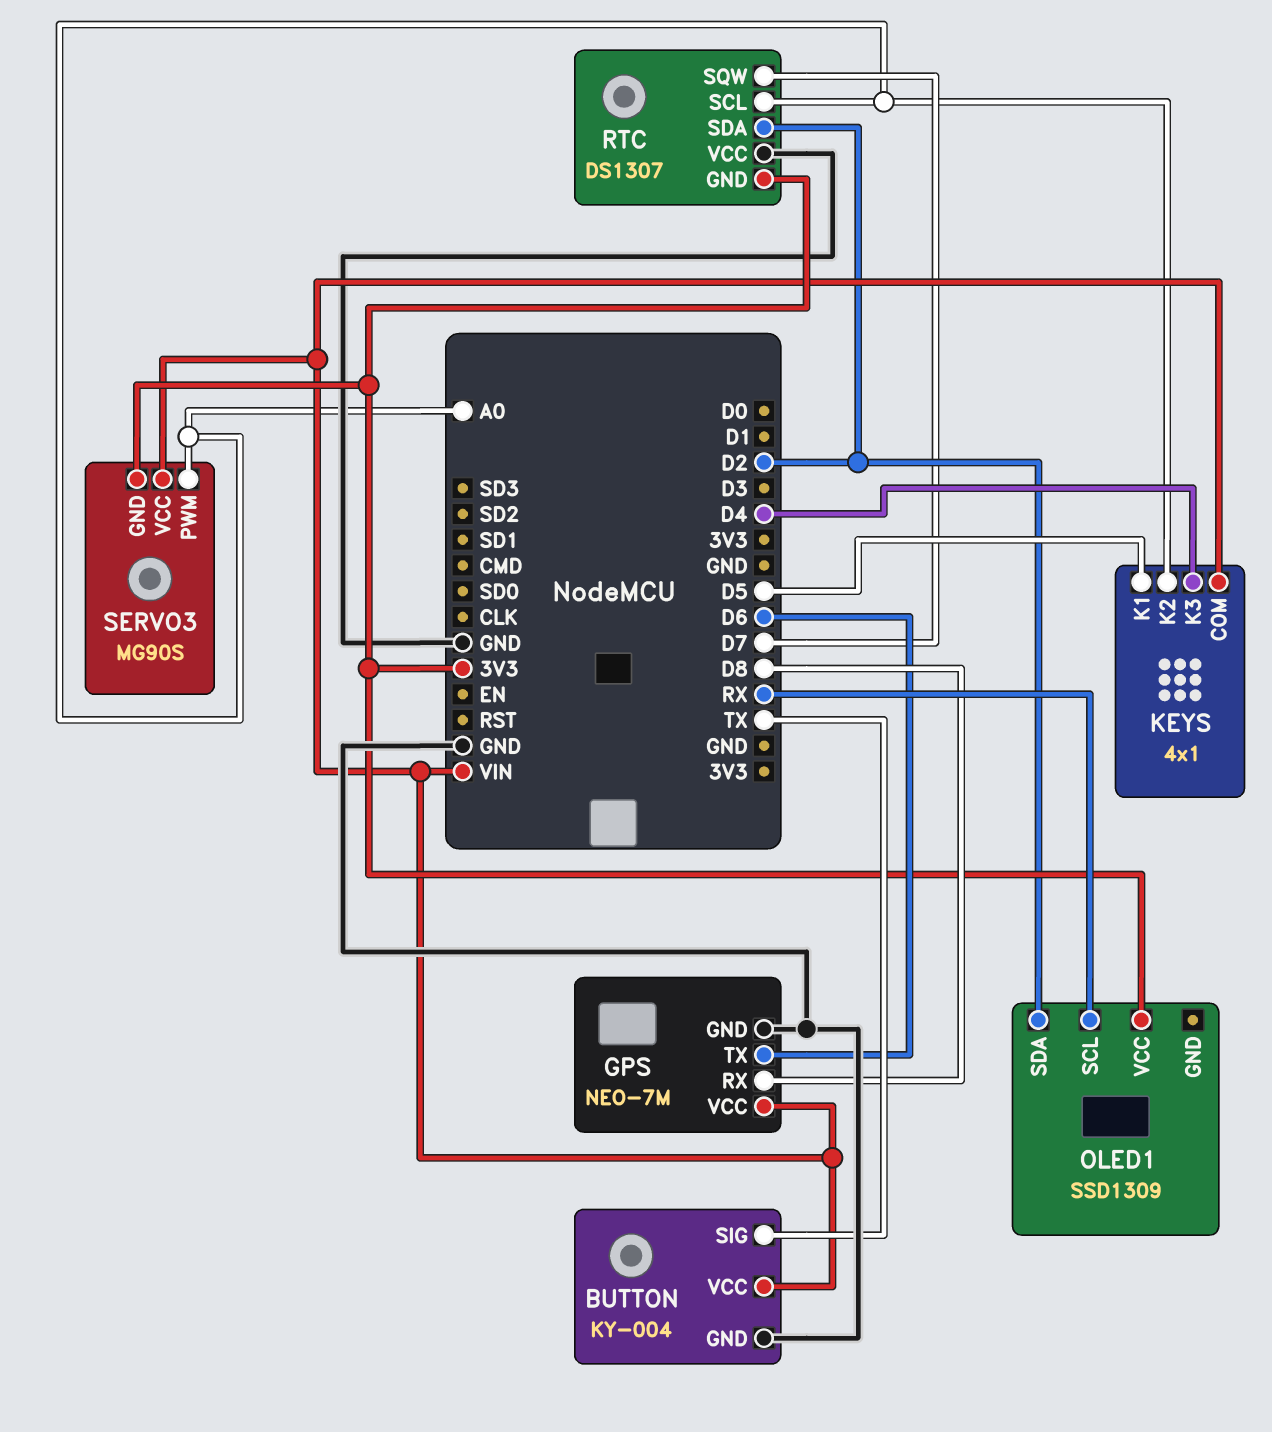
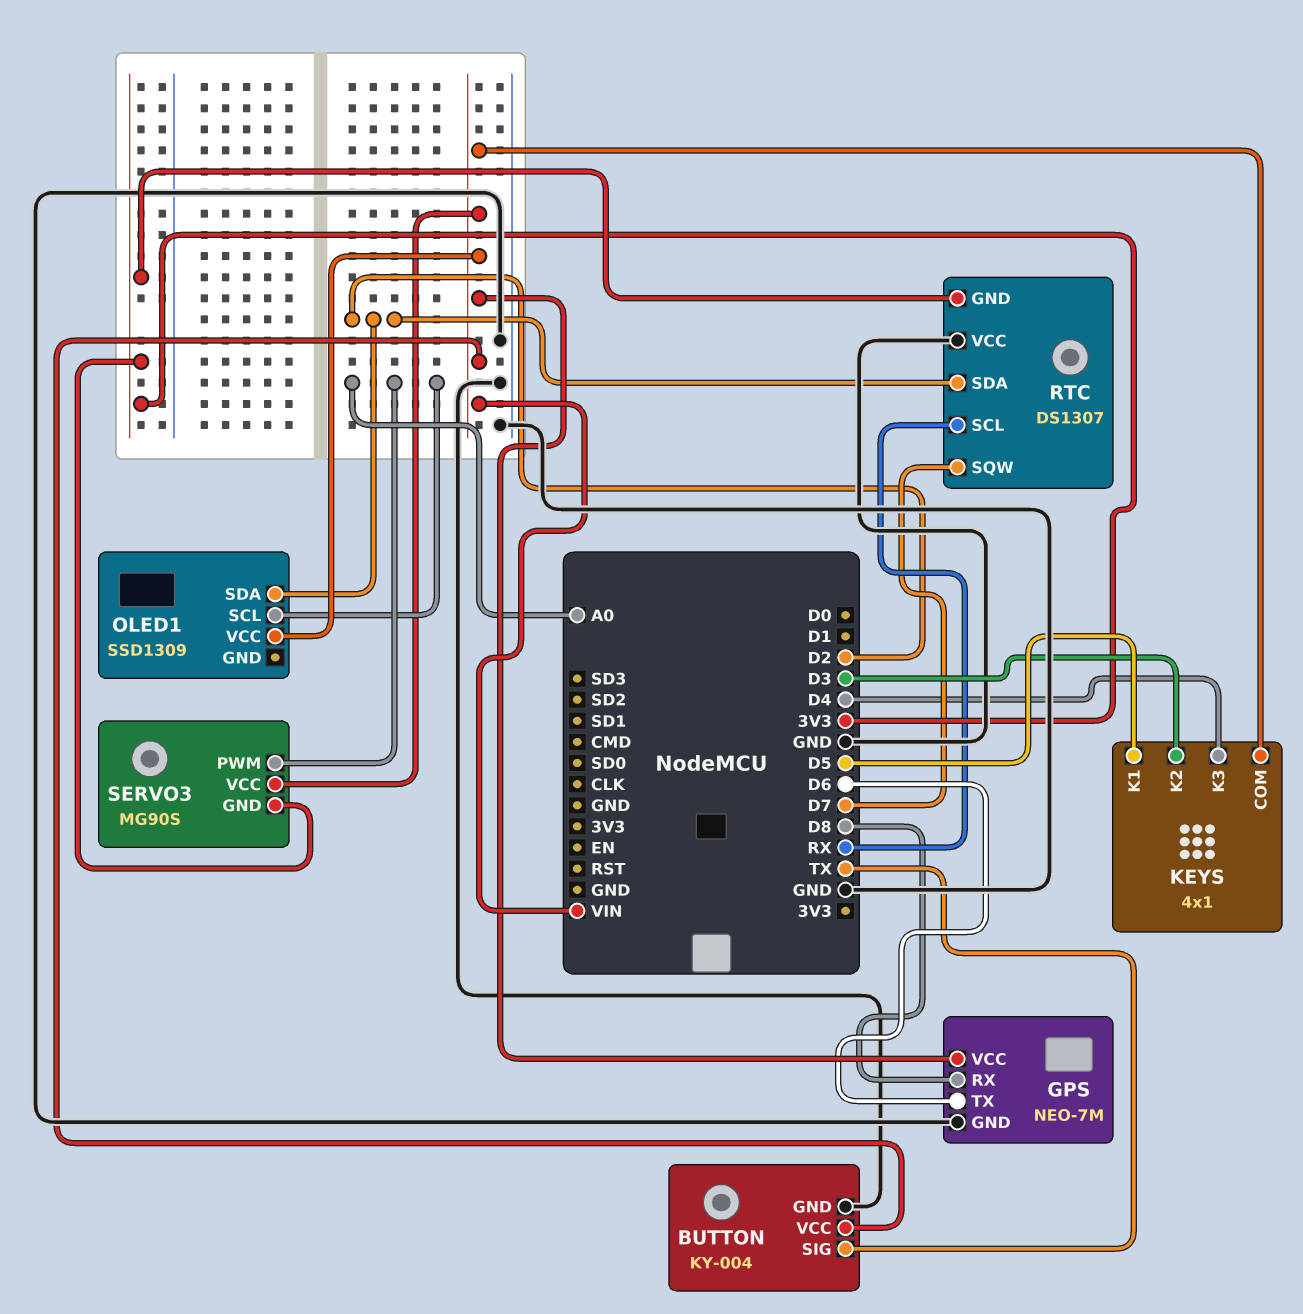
KEYS pin K2: A0 -> D3
OLED1 pin SCL: RX -> A0
OLED1 pin VCC: 3V3 -> VIN
RTC pin SCL: A0 -> RX

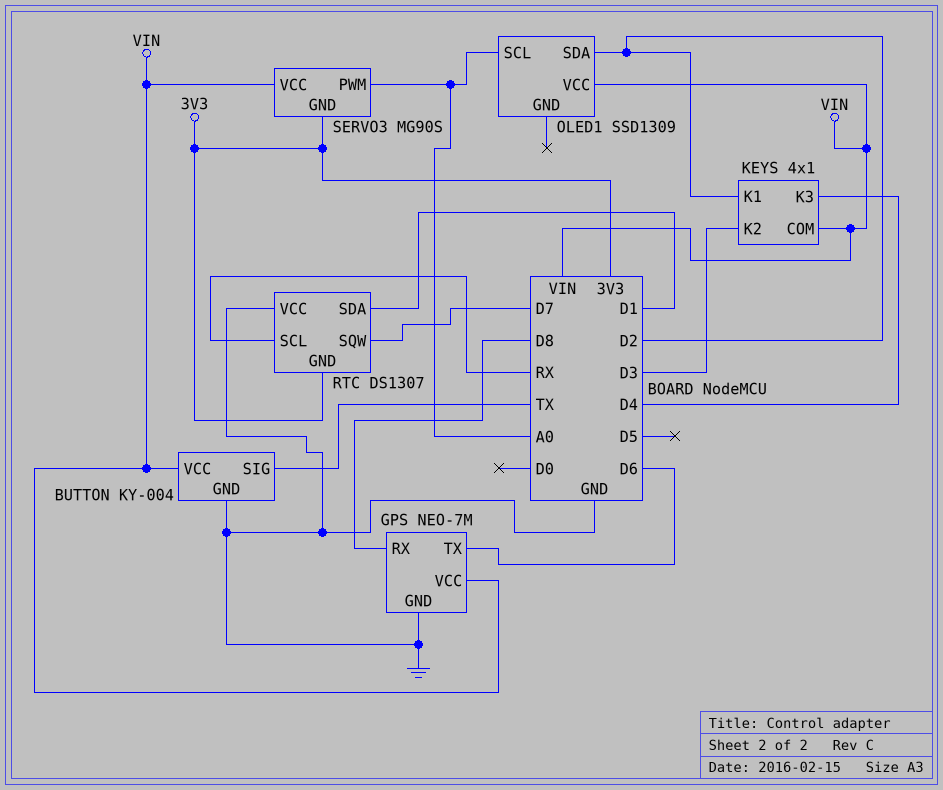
KEYS pin K1: D5 -> D2
RTC pin SDA: D2 -> D1

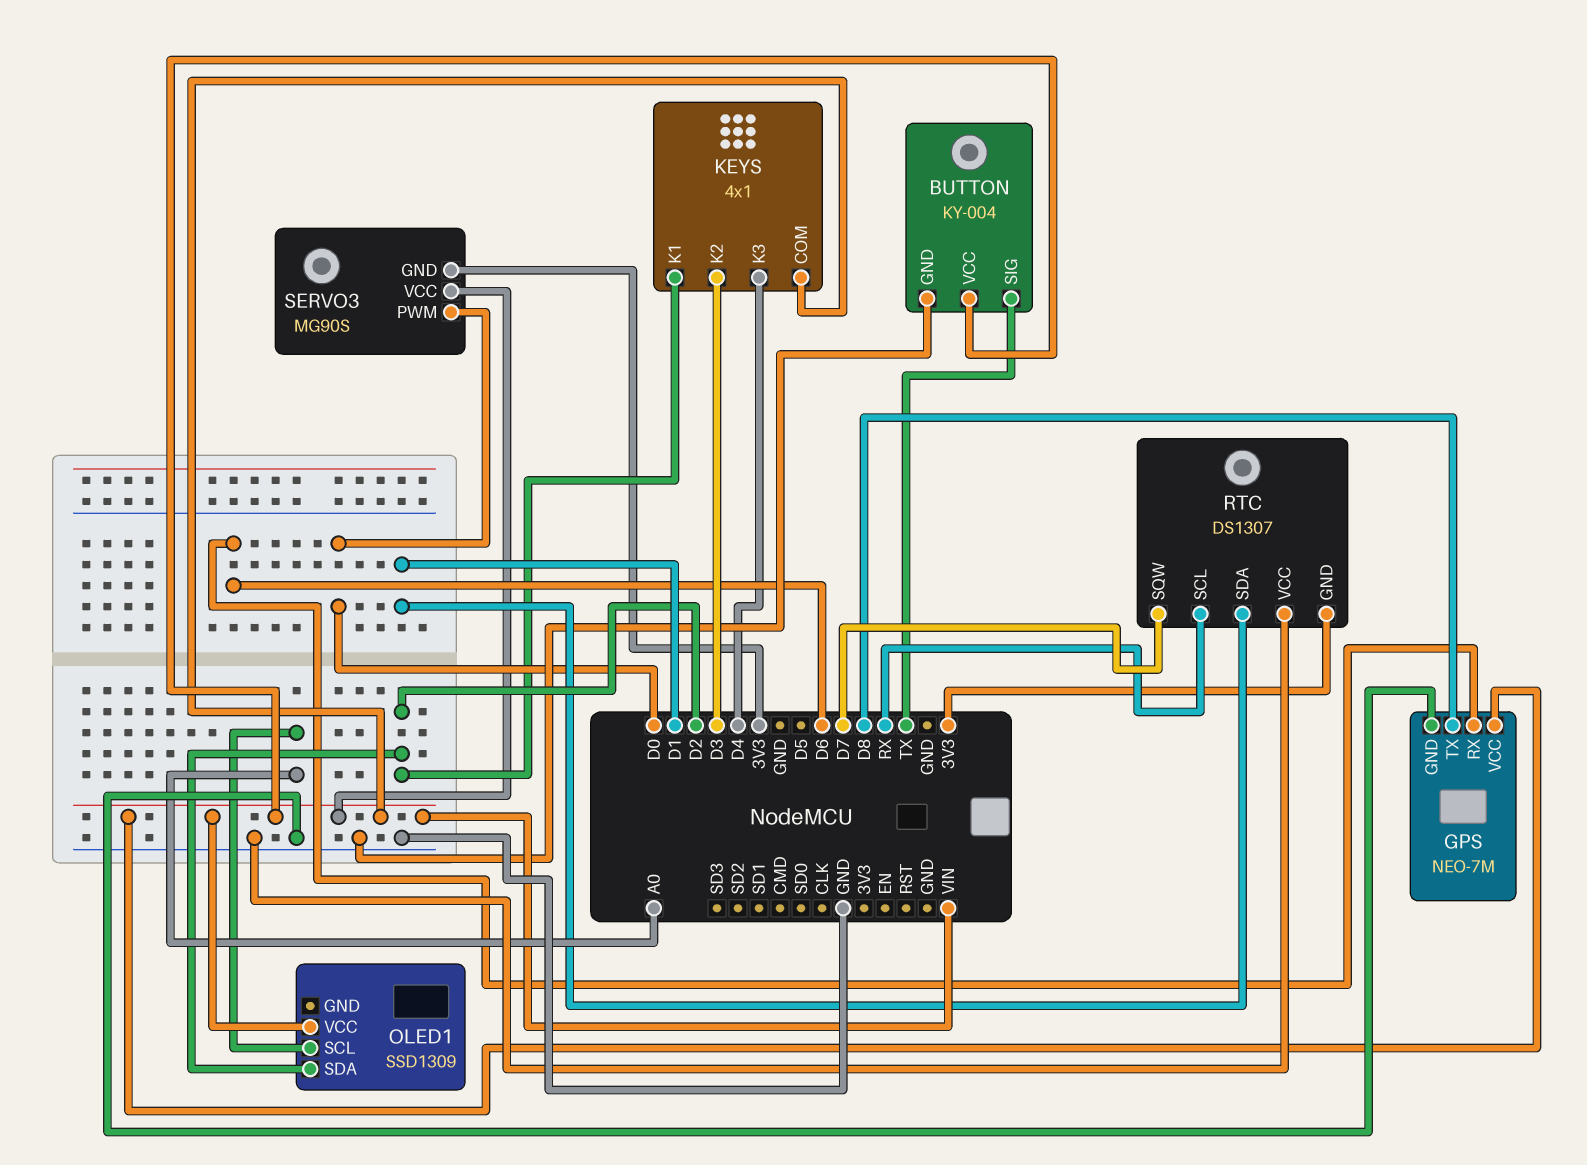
GPS pin RX: D8 -> D6
GPS pin TX: D6 -> D8
SERVO3 pin PWM: A0 -> D0

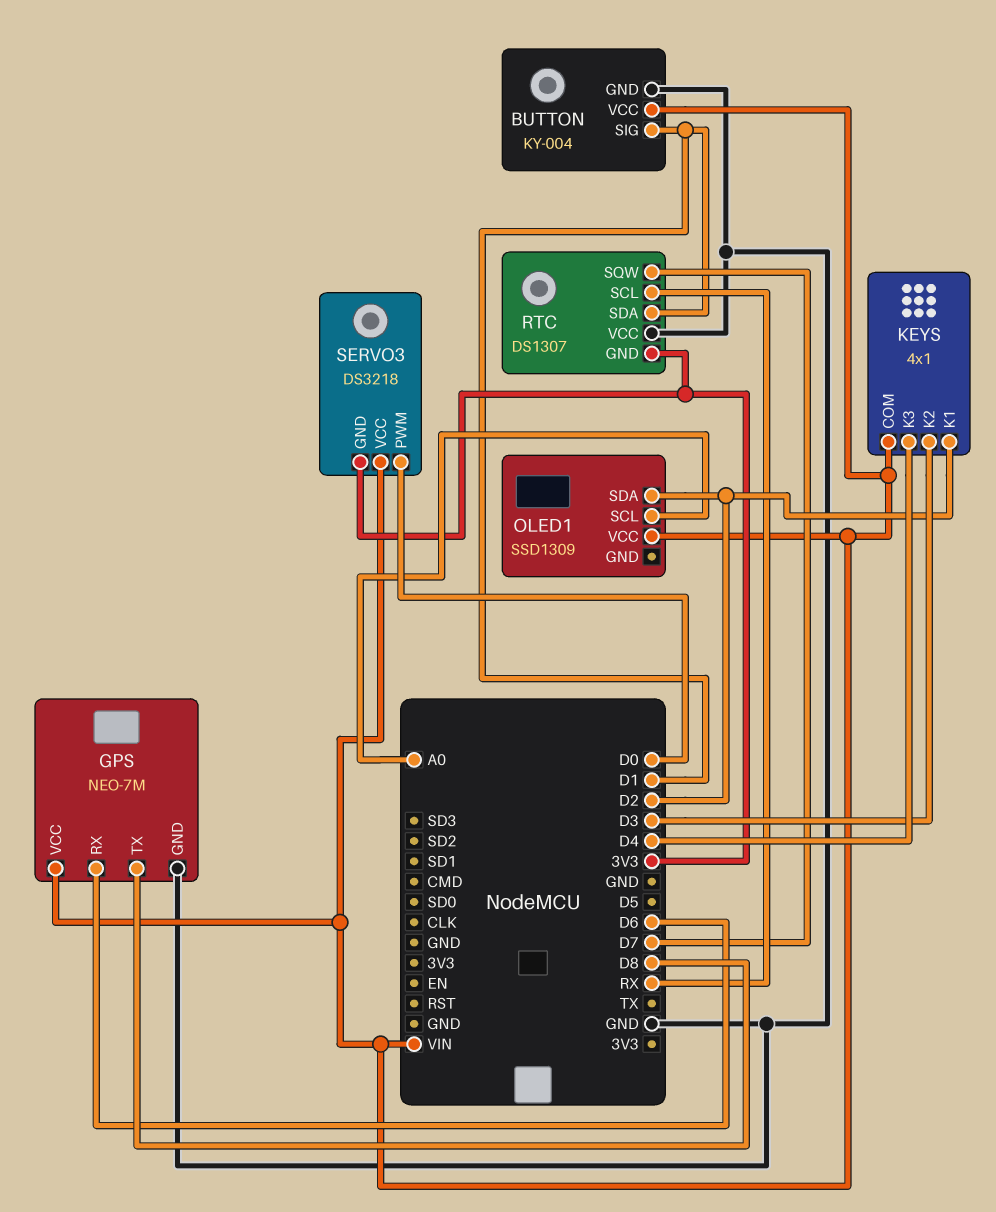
BUTTON pin SIG: TX -> D1
SERVO3: MG90S -> DS3218

